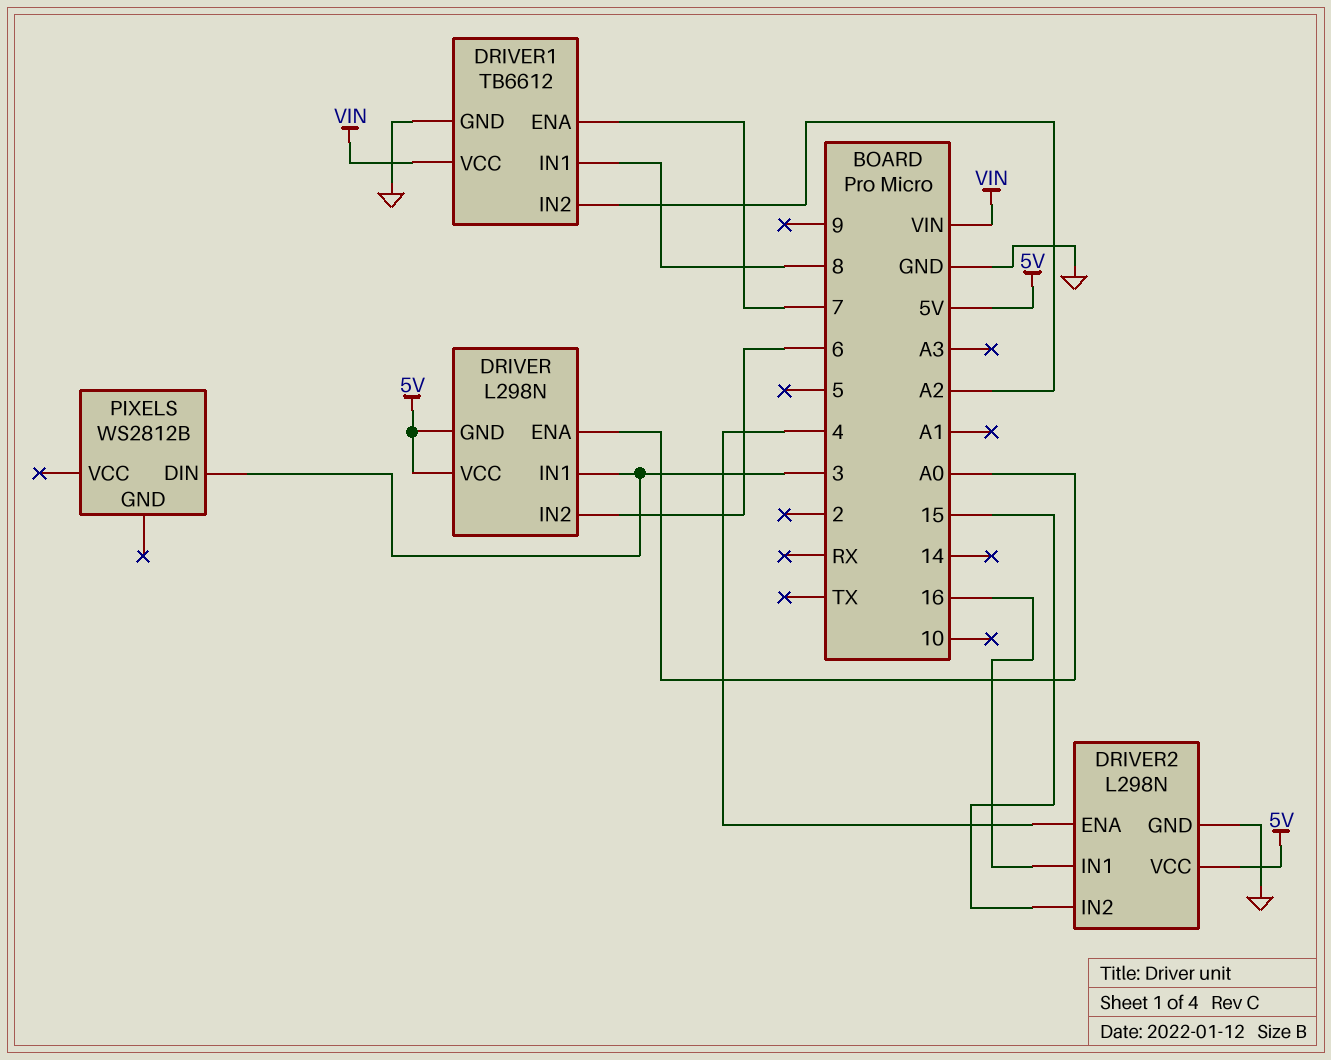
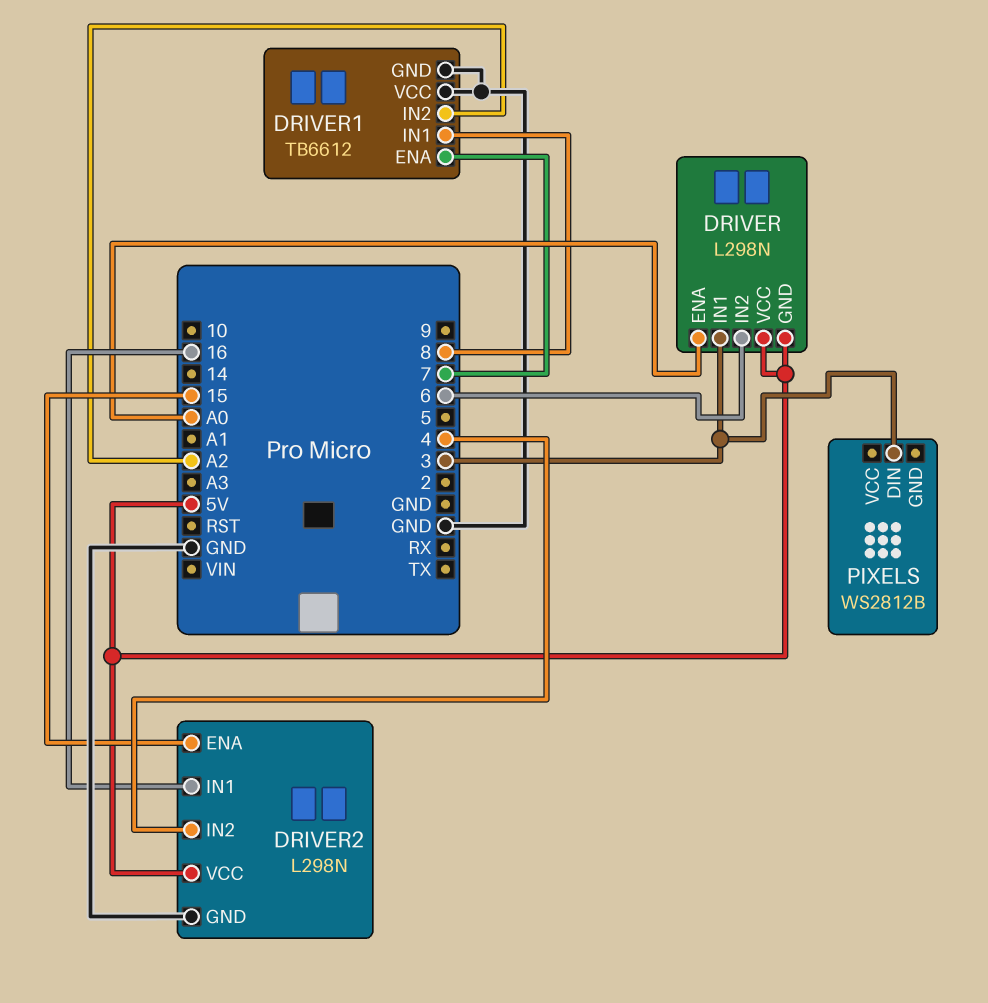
DRIVER1 pin VCC: VIN -> GND
DRIVER2 pin ENA: 4 -> 15
DRIVER2 pin IN2: 15 -> 4

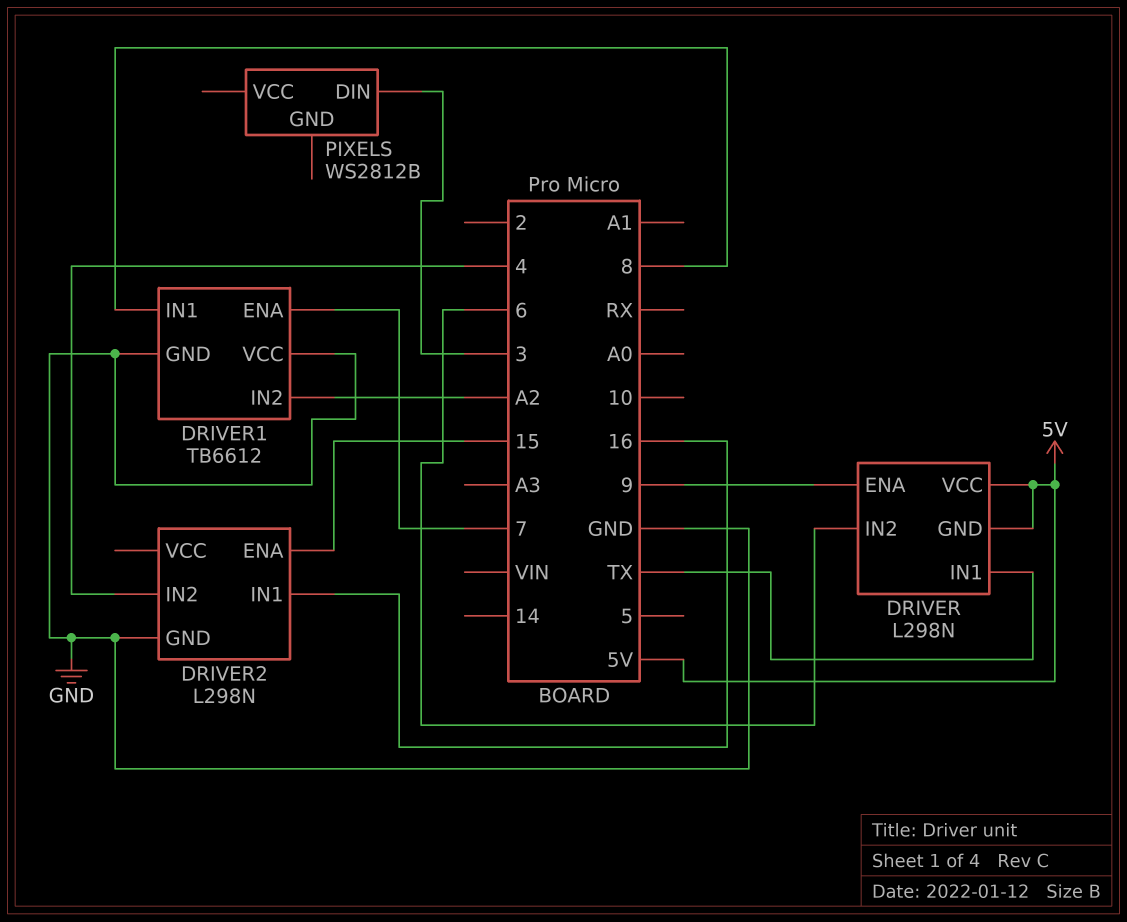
DRIVER pin ENA: A0 -> 9
DRIVER pin IN1: 3 -> TX
DRIVER2 pin VCC: 5V -> none

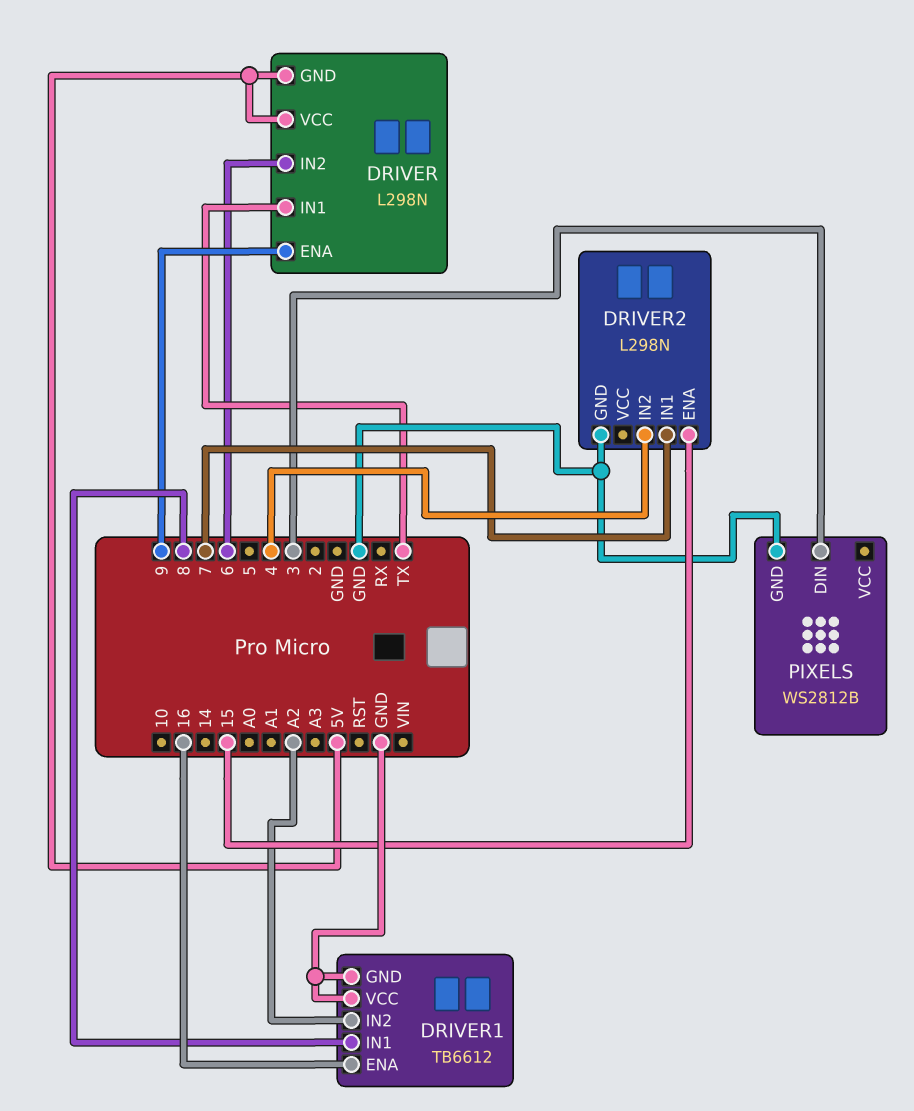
DRIVER1 pin ENA: 7 -> 16
DRIVER2 pin IN1: 16 -> 7
PIXELS pin GND: none -> GND

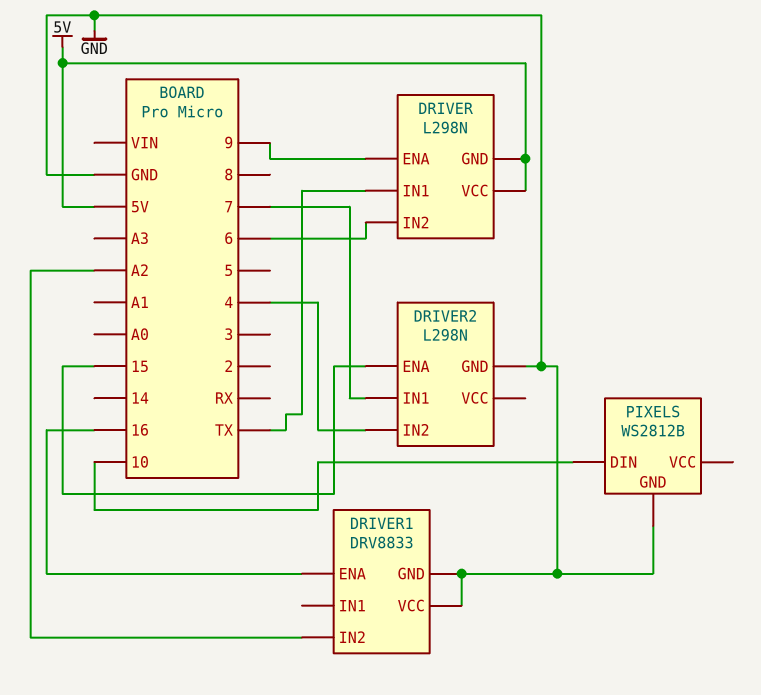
DRIVER1: TB6612 -> DRV8833
DRIVER1 pin IN1: 8 -> none
PIXELS pin DIN: 3 -> 10

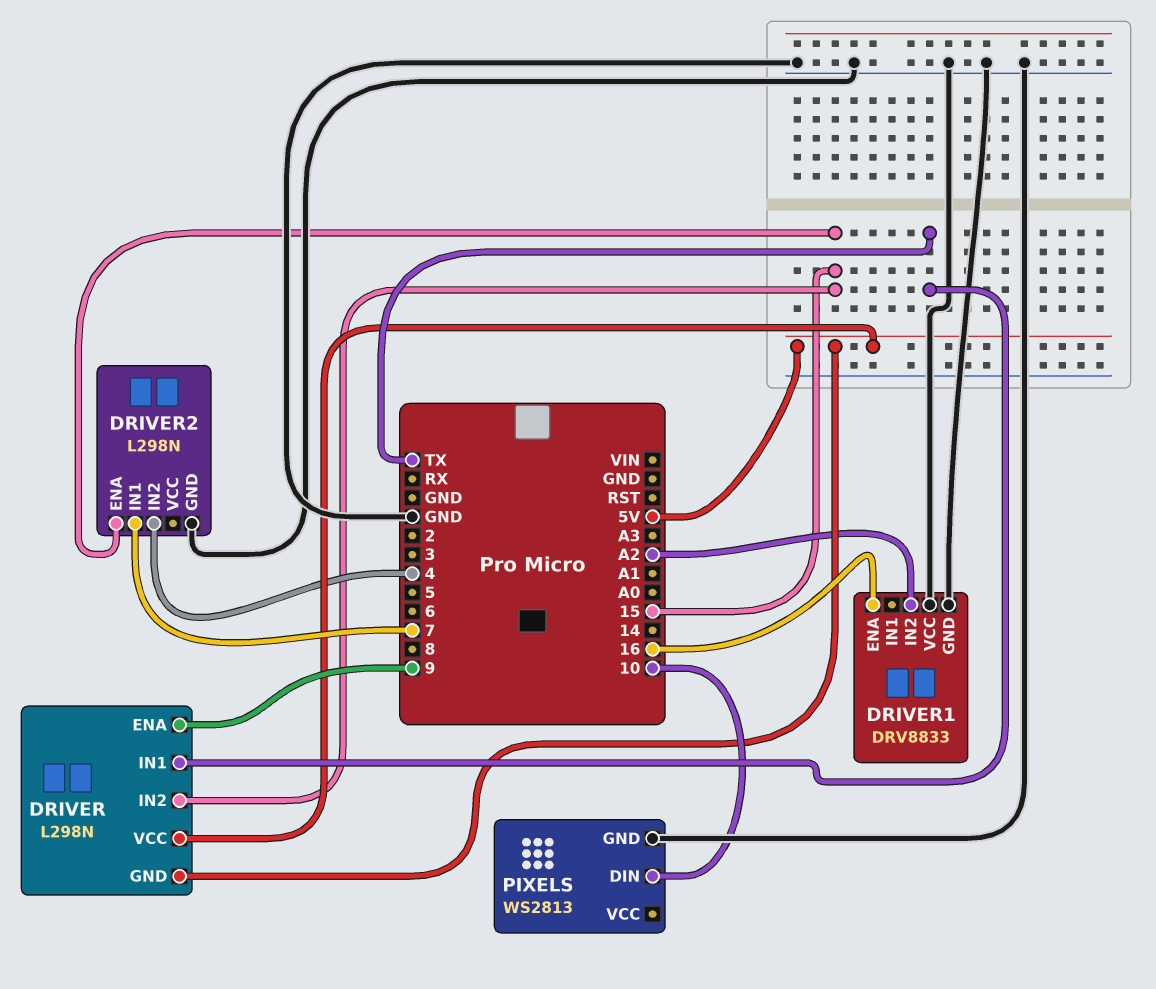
DRIVER pin IN2: 6 -> 15
PIXELS: WS2812B -> WS2813

